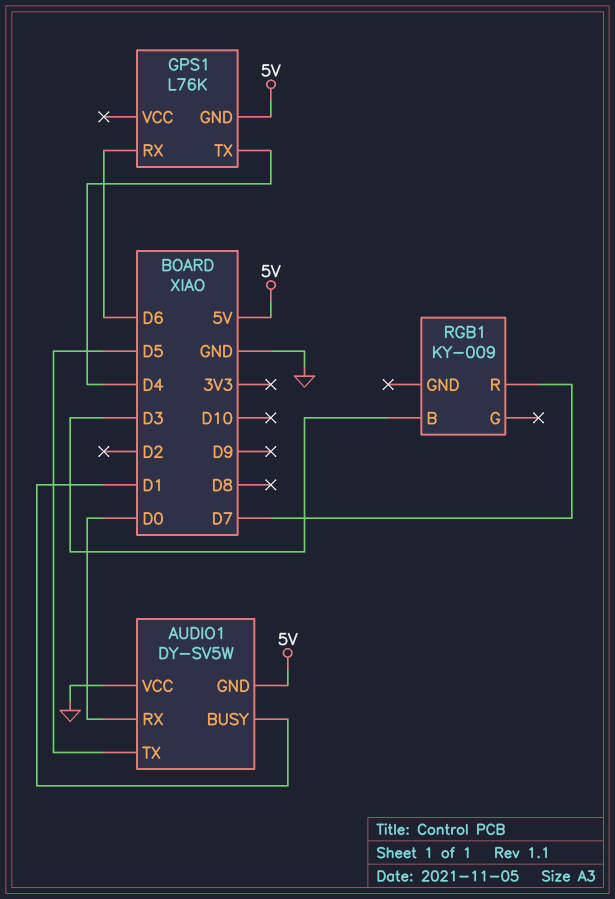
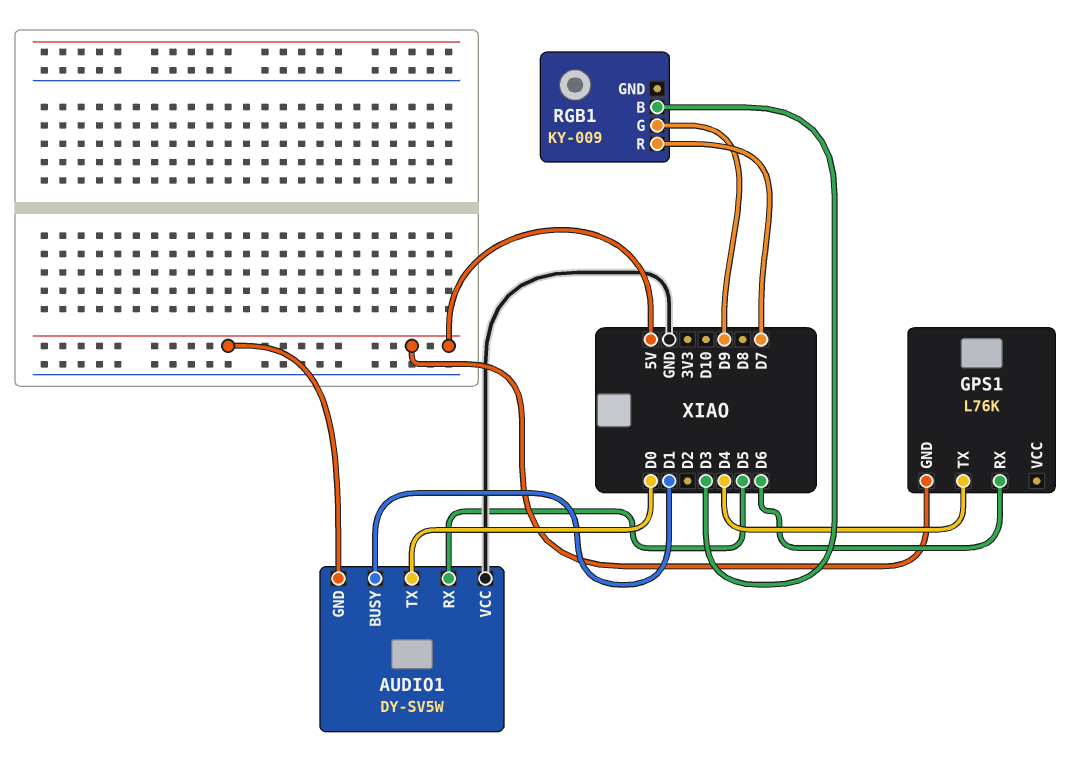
AUDIO1 pin RX: D0 -> D5
AUDIO1 pin TX: D5 -> D0
RGB1 pin G: none -> D9

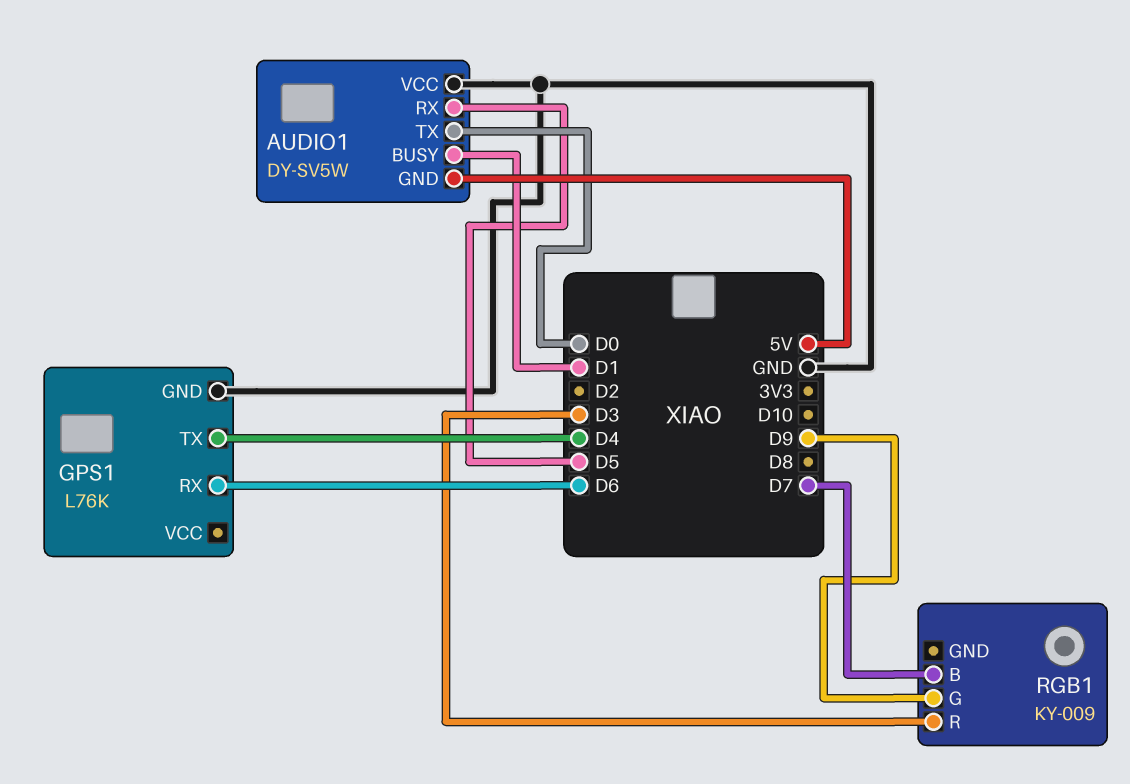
GPS1 pin GND: 5V -> GND
RGB1 pin B: D3 -> D7
RGB1 pin R: D7 -> D3

